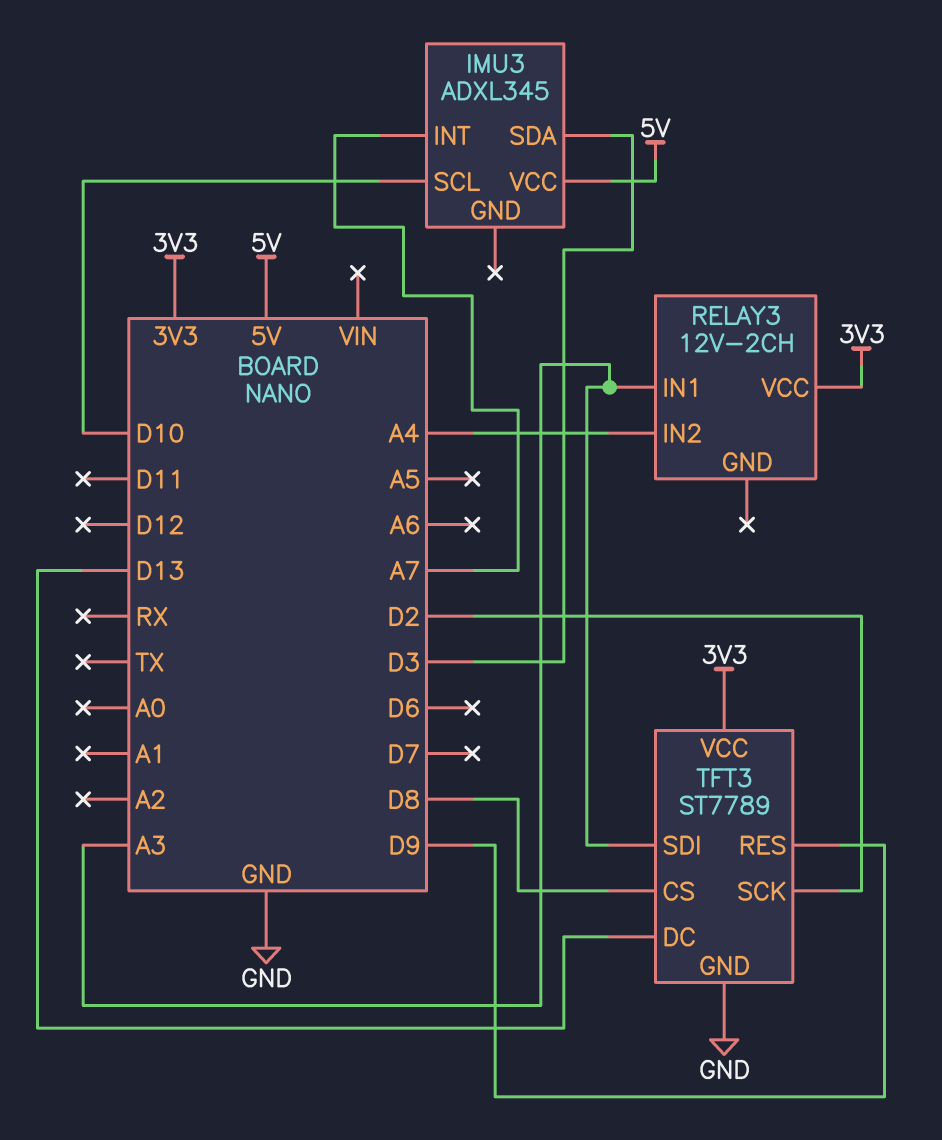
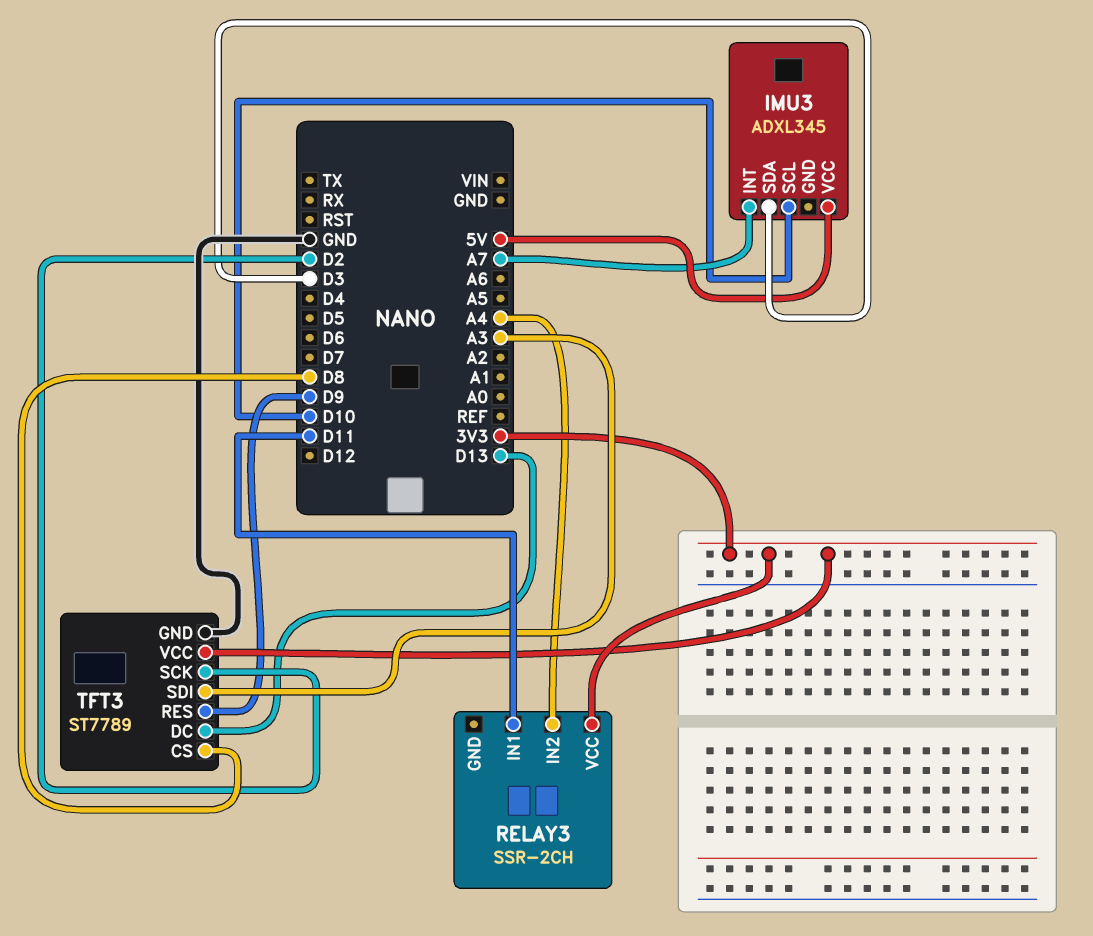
RELAY3: 12V-2CH -> SSR-2CH
RELAY3 pin IN1: A3 -> D11

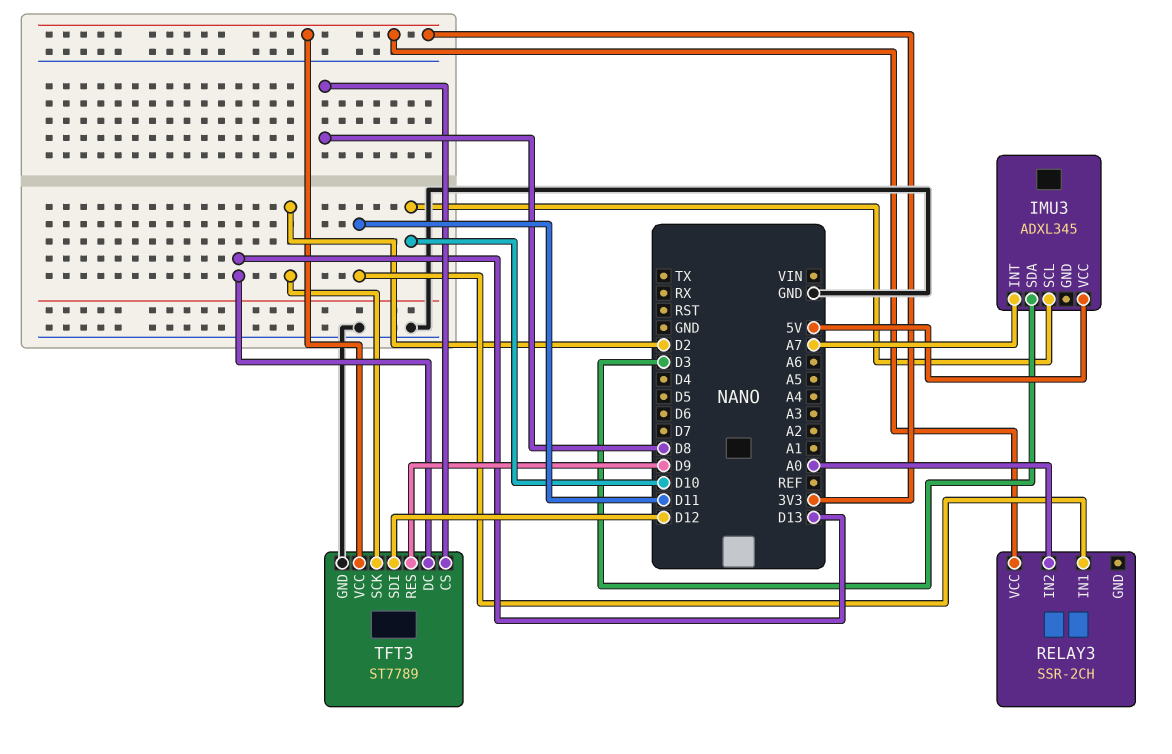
RELAY3 pin IN2: A4 -> A0
TFT3 pin SDI: A3 -> D12

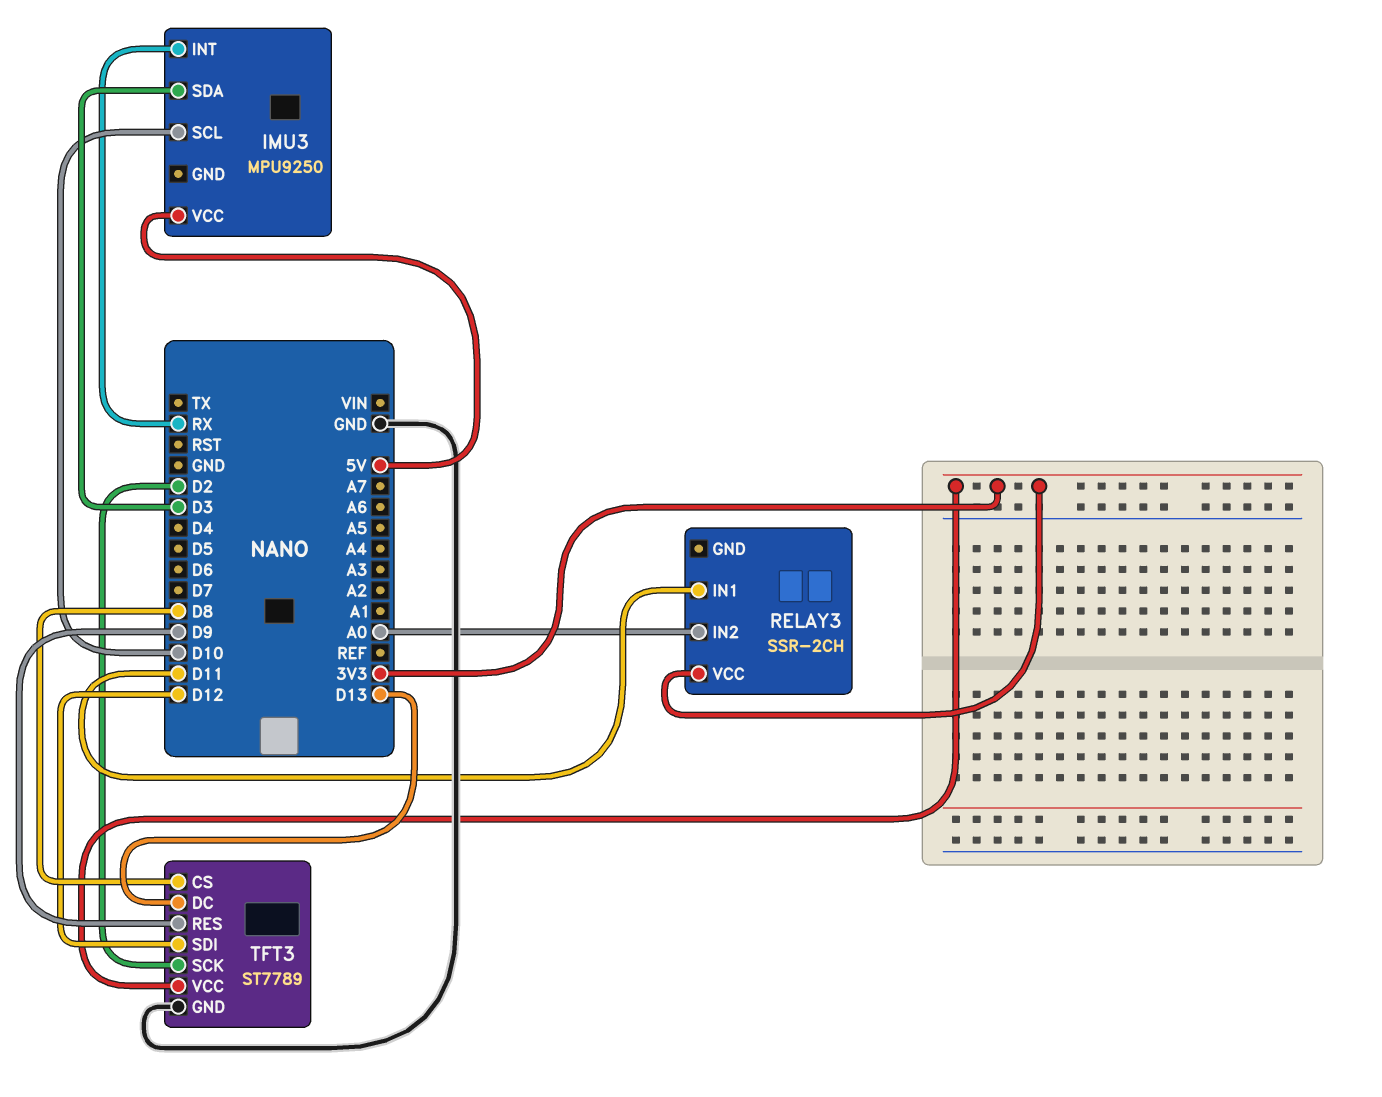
IMU3: ADXL345 -> MPU9250
IMU3 pin INT: A7 -> RX

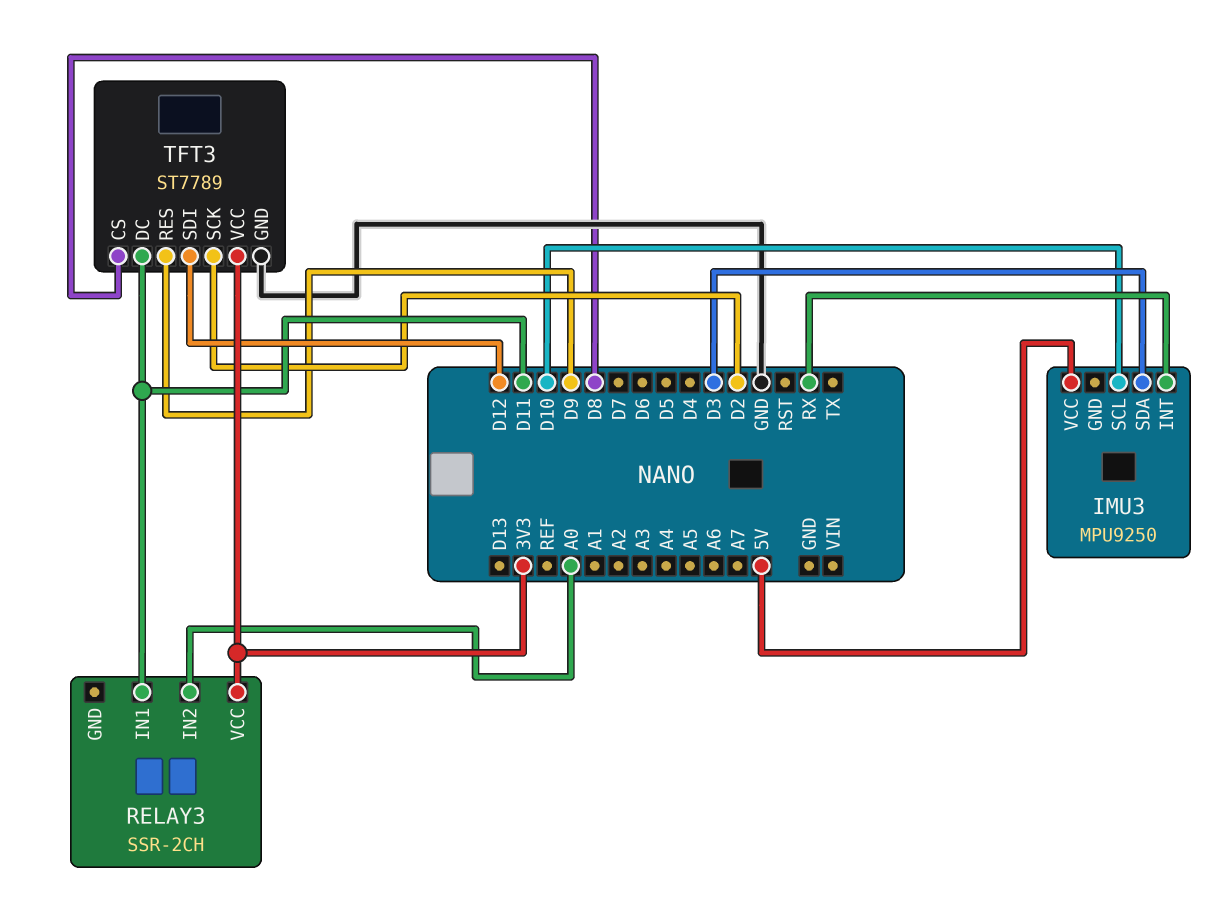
TFT3 pin DC: D13 -> D11

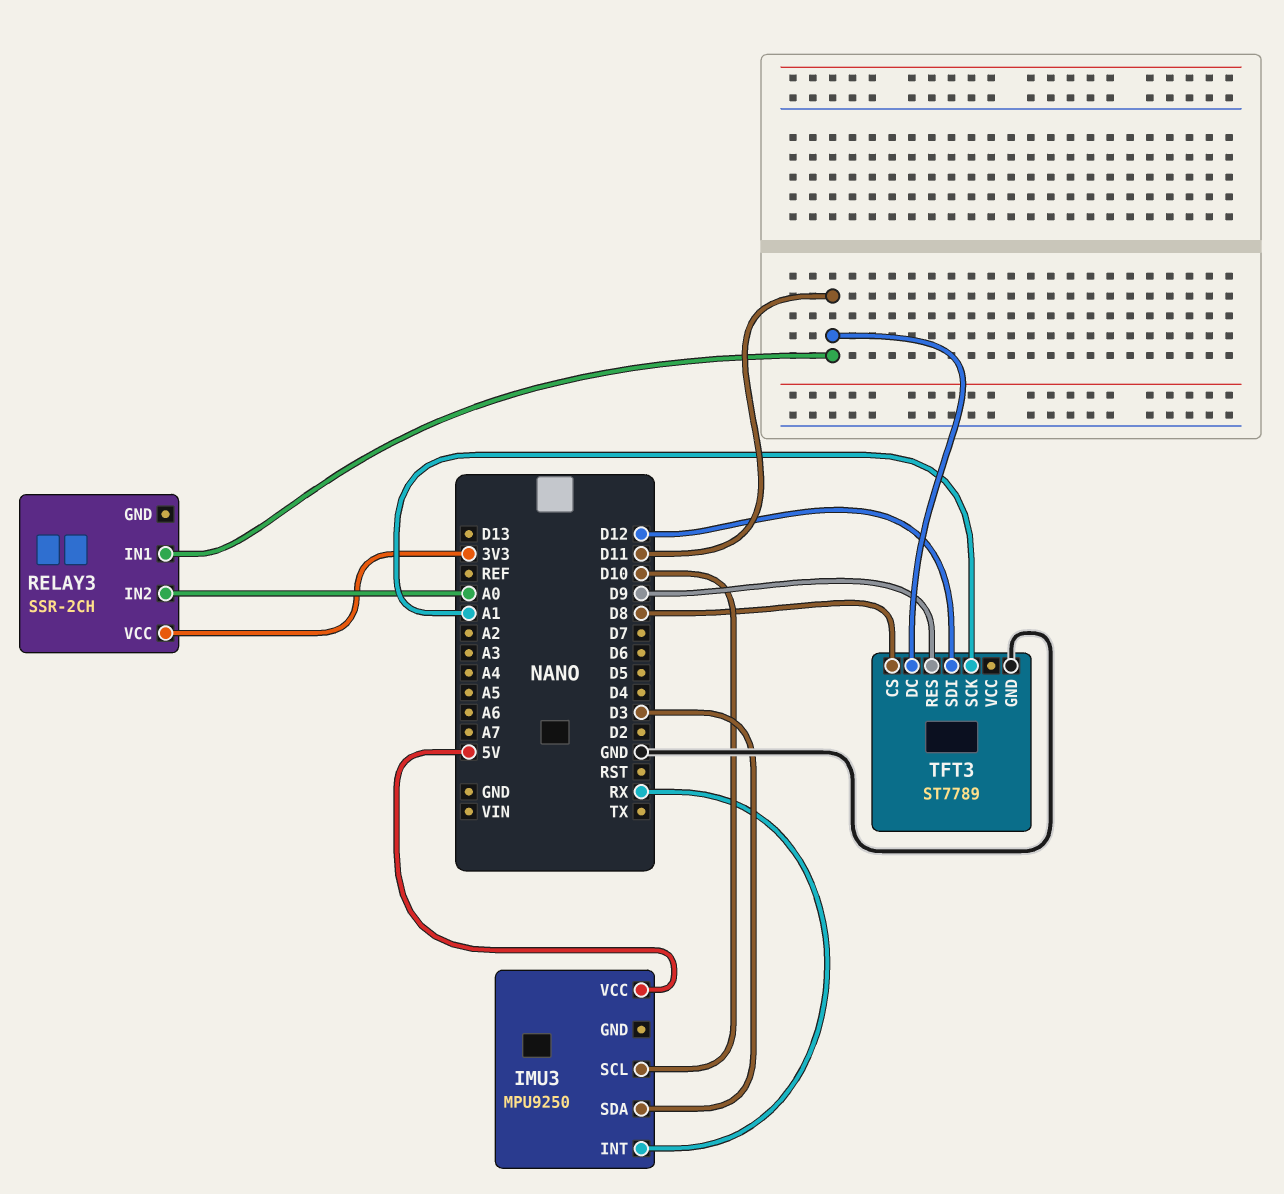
TFT3 pin SCK: D2 -> A1
TFT3 pin VCC: 3V3 -> none

